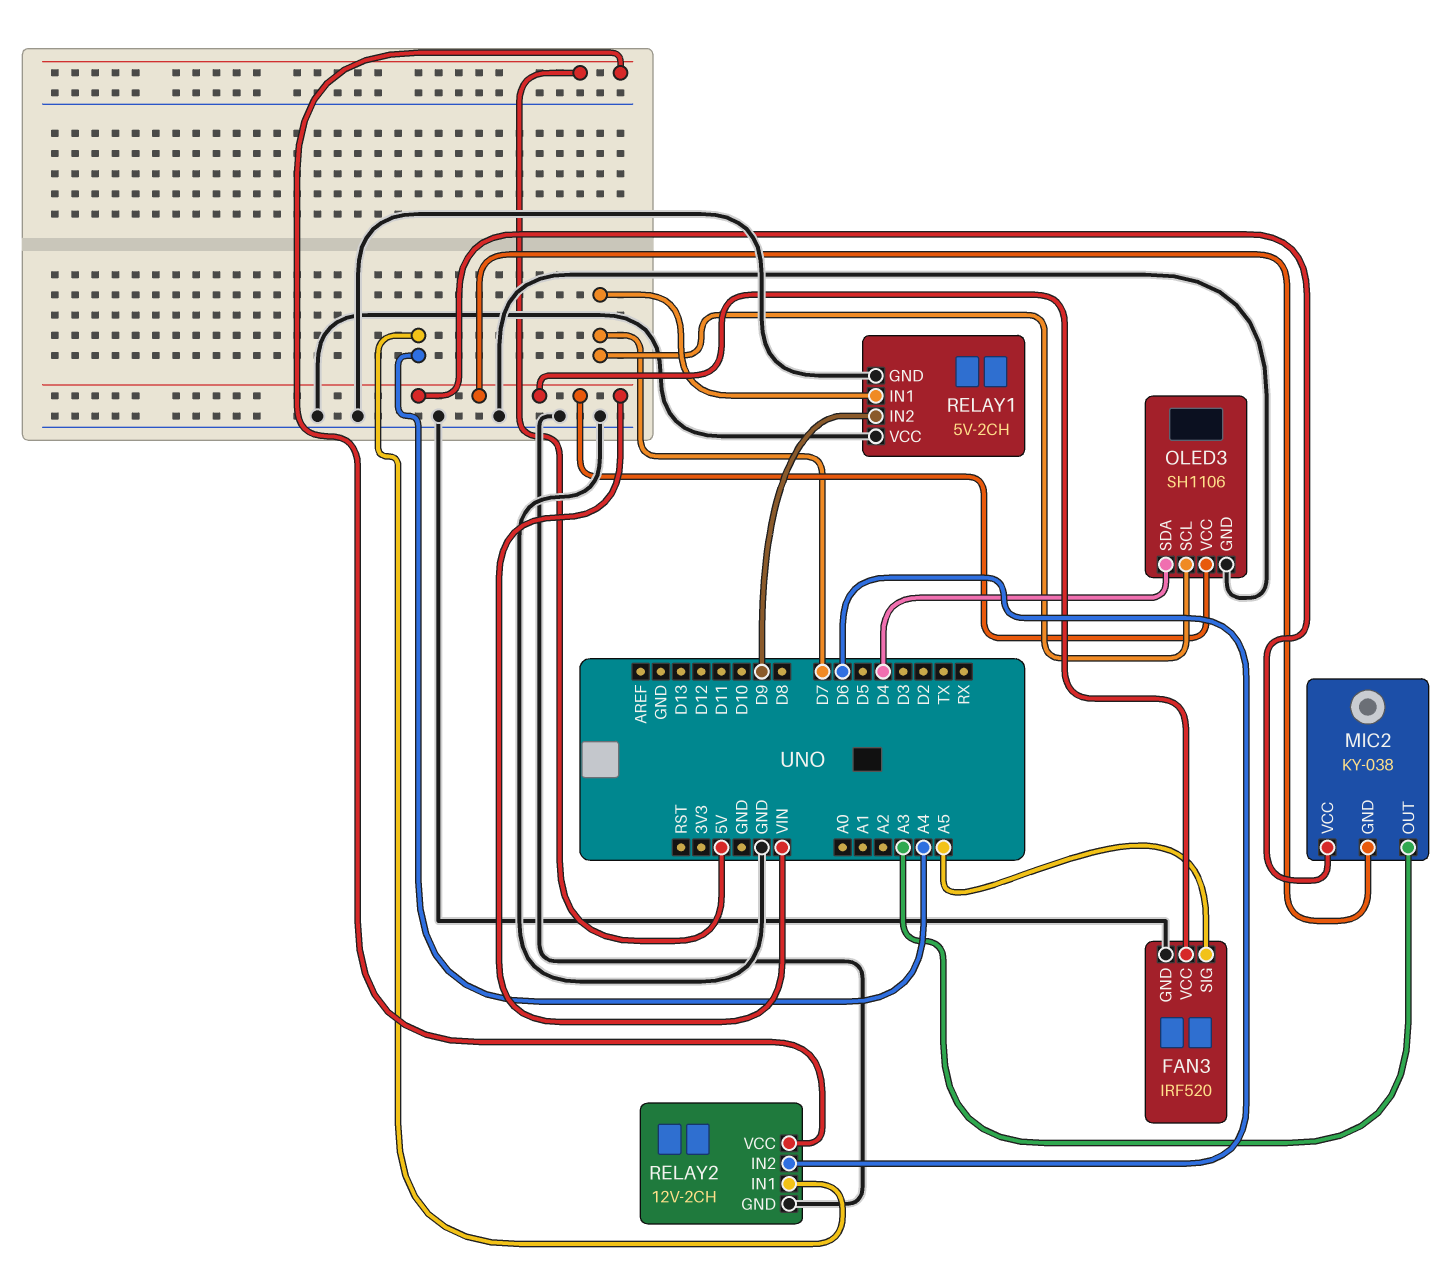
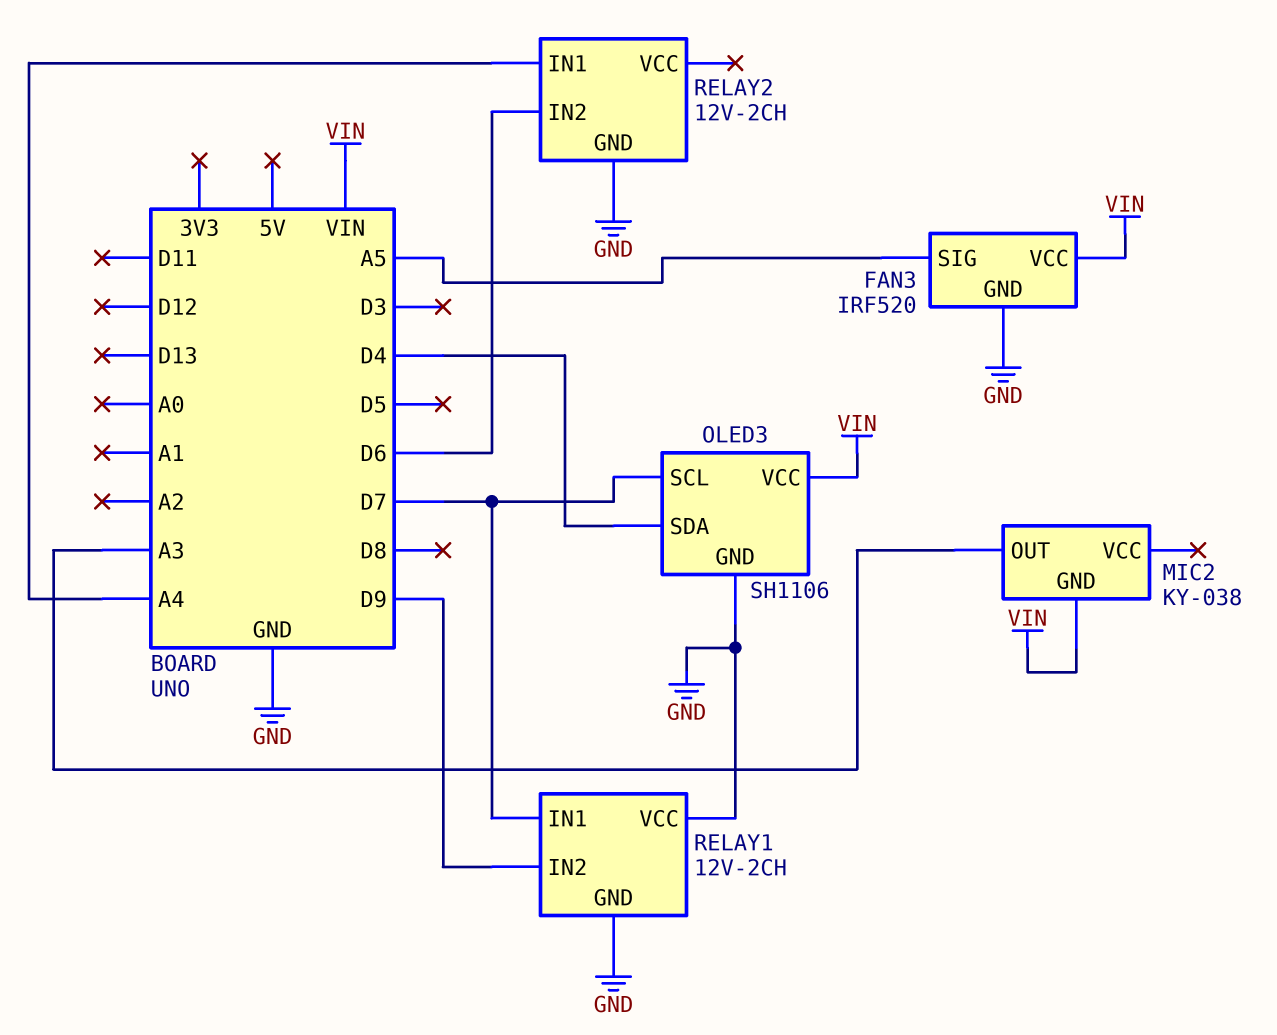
MIC2 pin VCC: VIN -> none
RELAY1: 5V-2CH -> 12V-2CH
RELAY2 pin VCC: 5V -> none

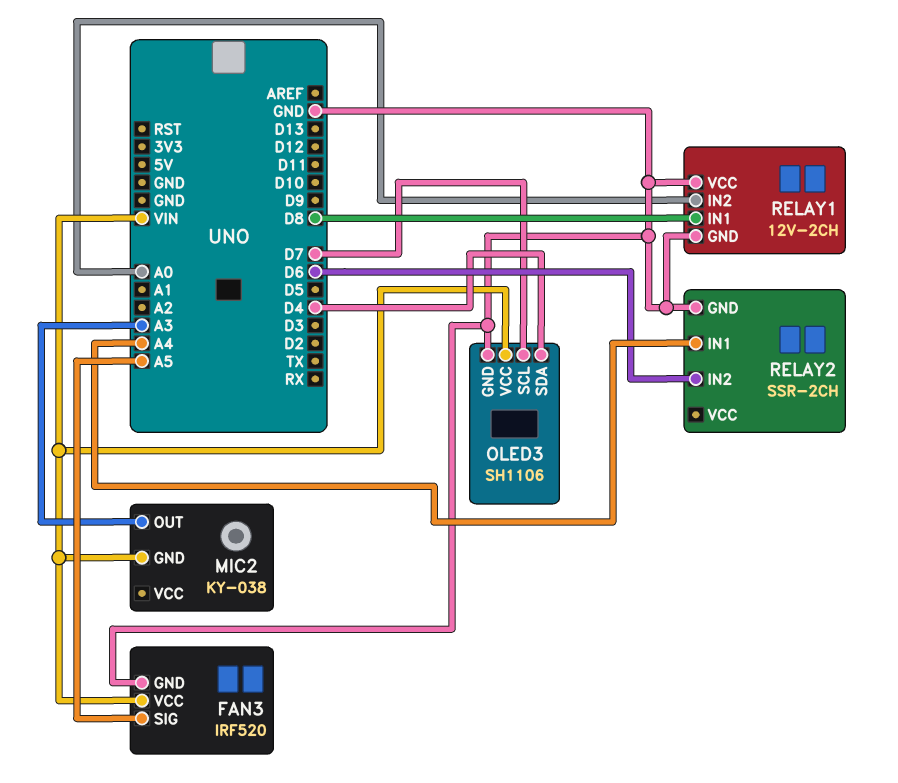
RELAY1 pin IN1: D7 -> D8
RELAY1 pin IN2: D9 -> A0
RELAY2: 12V-2CH -> SSR-2CH

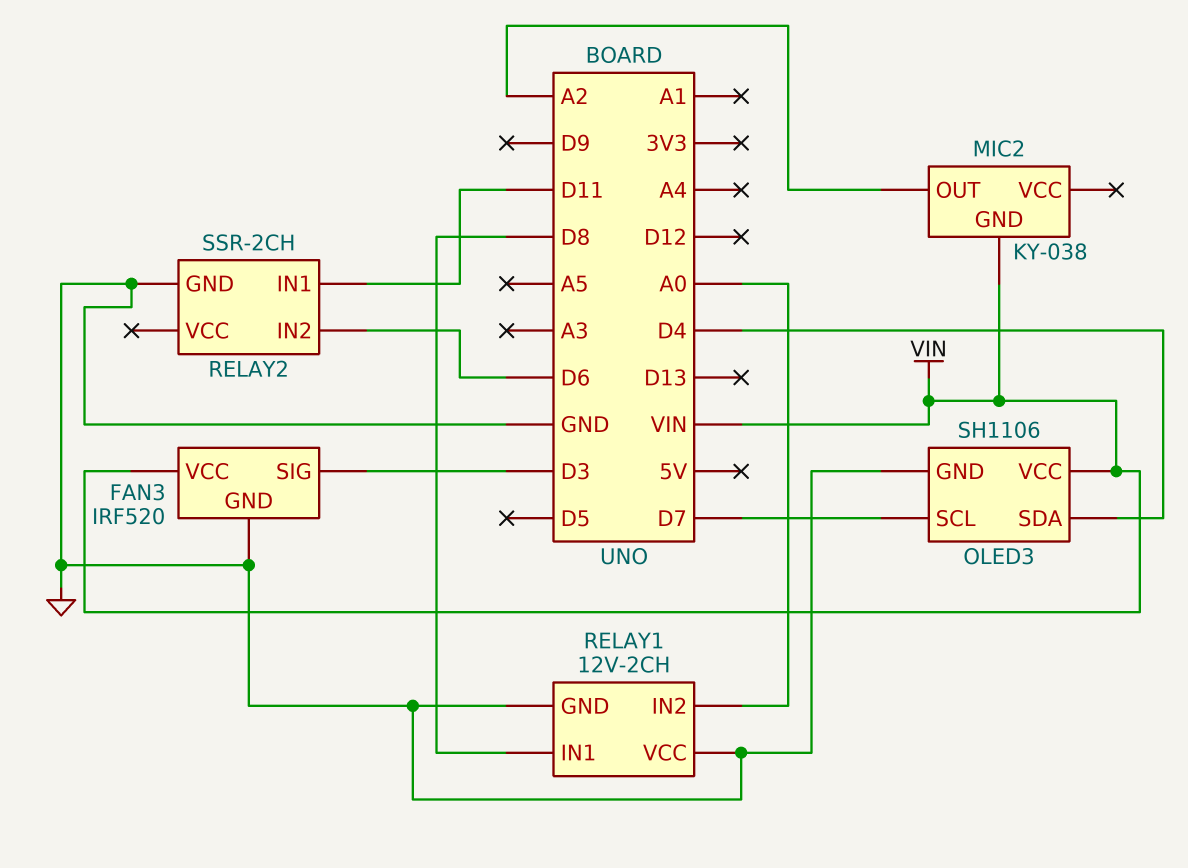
FAN3 pin SIG: A5 -> D3
MIC2 pin OUT: A3 -> A2
RELAY2 pin IN1: A4 -> D11

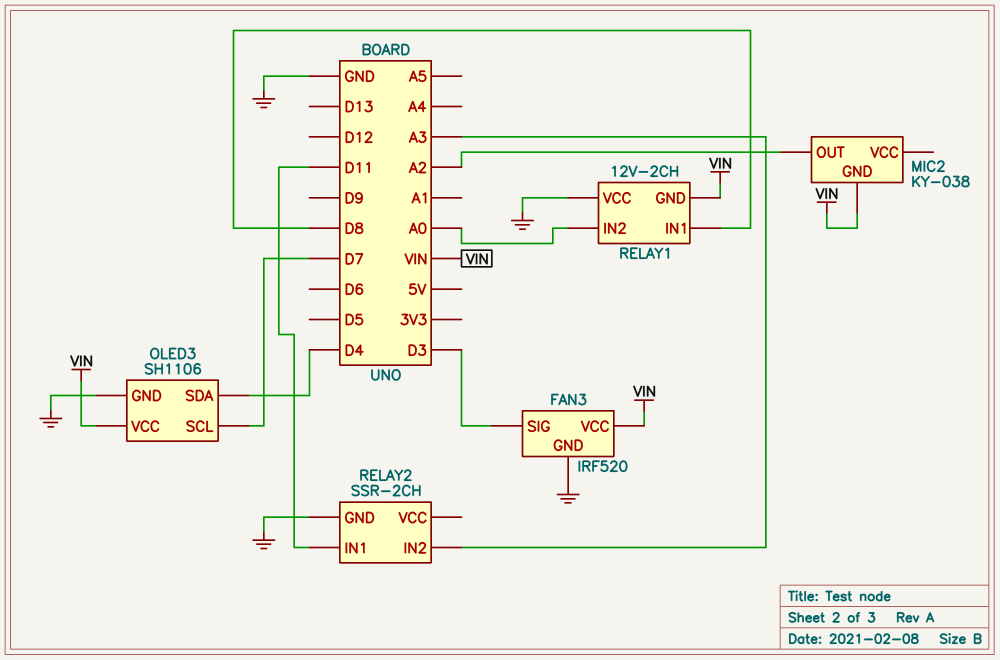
RELAY1 pin GND: GND -> VIN
RELAY2 pin IN2: D6 -> A3

